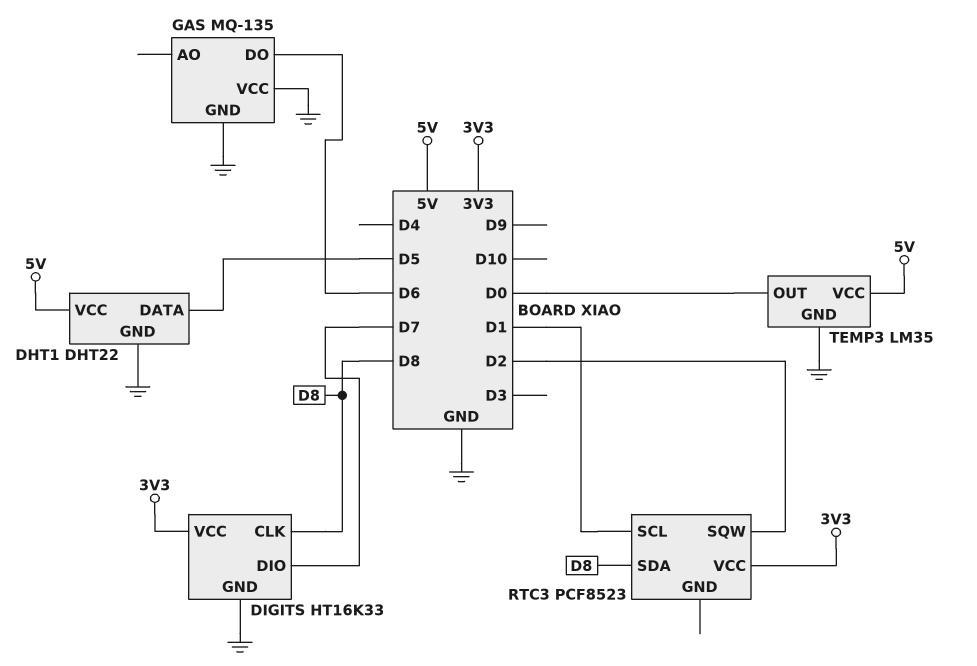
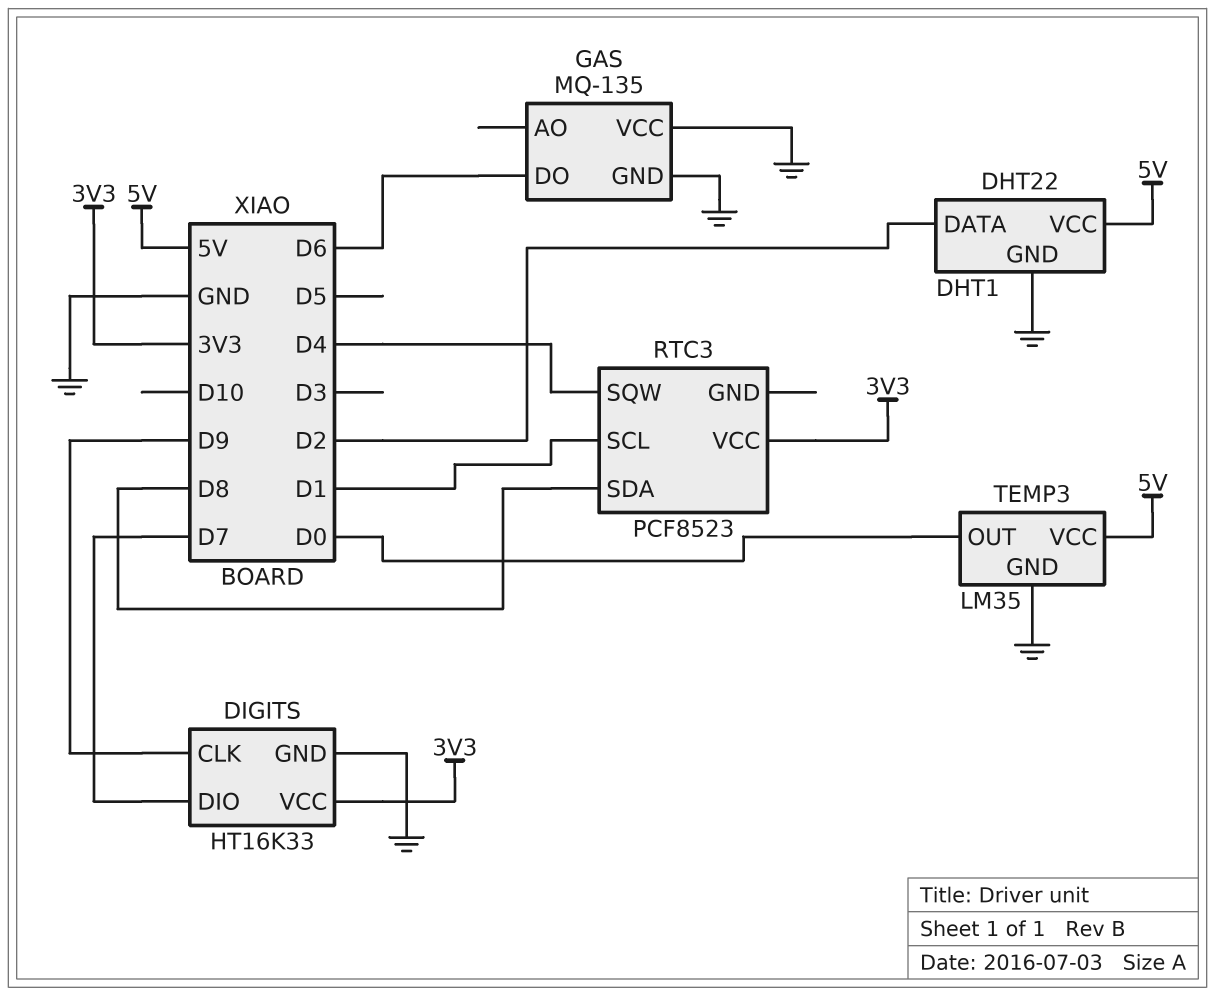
DHT1 pin DATA: D5 -> D2
DIGITS pin CLK: D8 -> D9
RTC3 pin SQW: D2 -> D4

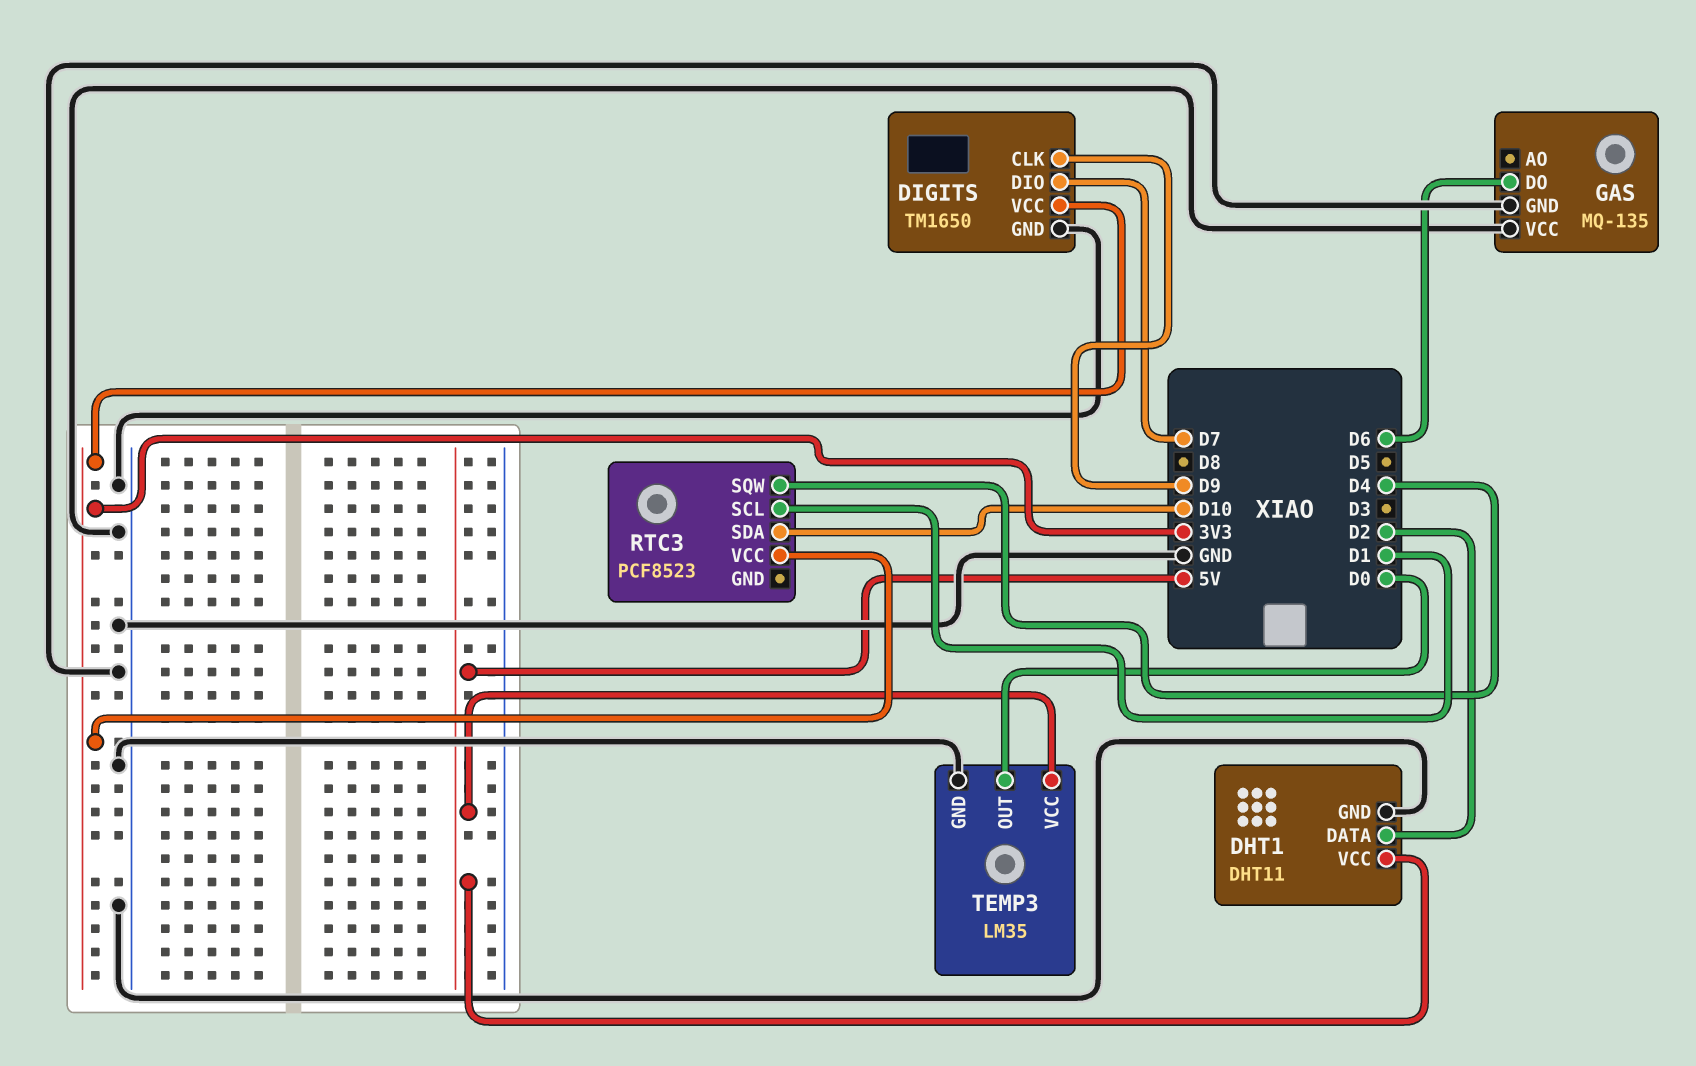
DHT1: DHT22 -> DHT11
DIGITS: HT16K33 -> TM1650
RTC3 pin SDA: D8 -> D10

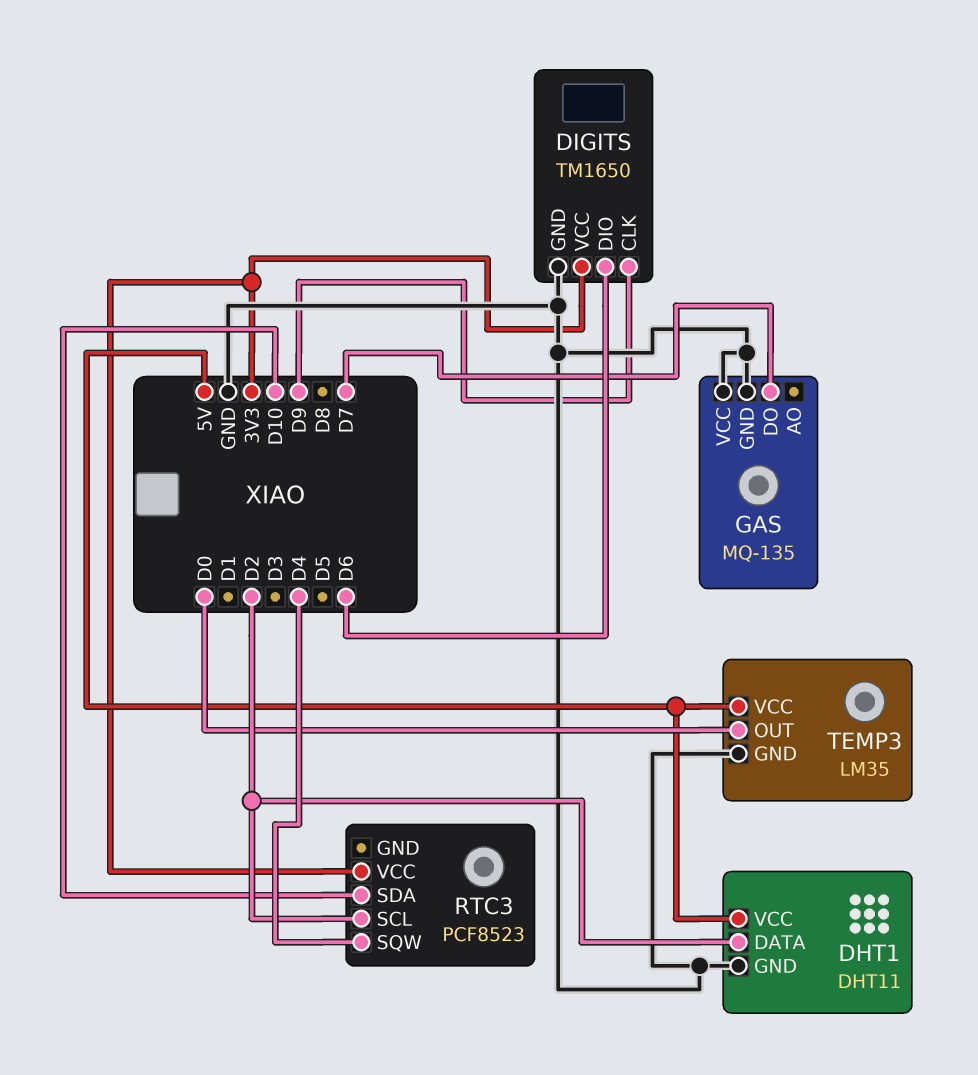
DIGITS pin DIO: D7 -> D6
GAS pin DO: D6 -> D7
RTC3 pin SCL: D1 -> D2

